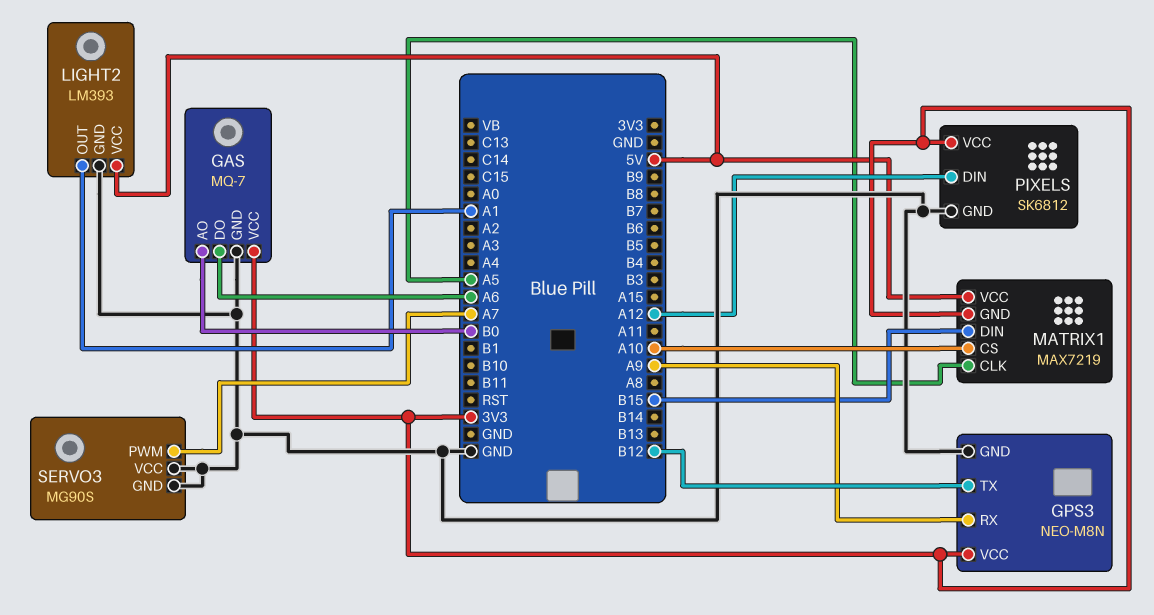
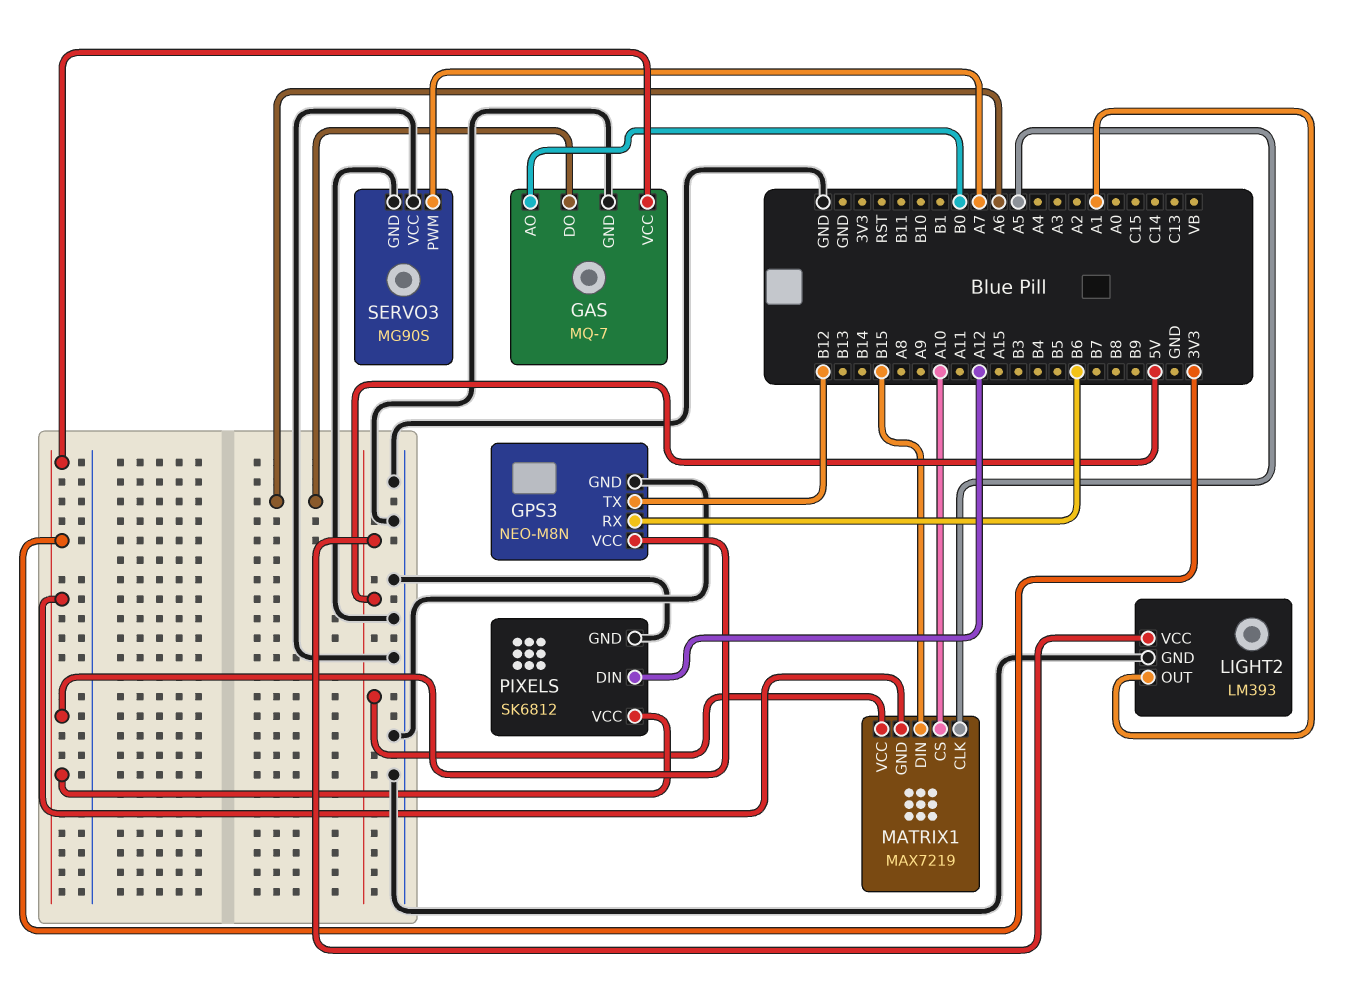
GPS3 pin RX: A9 -> B6

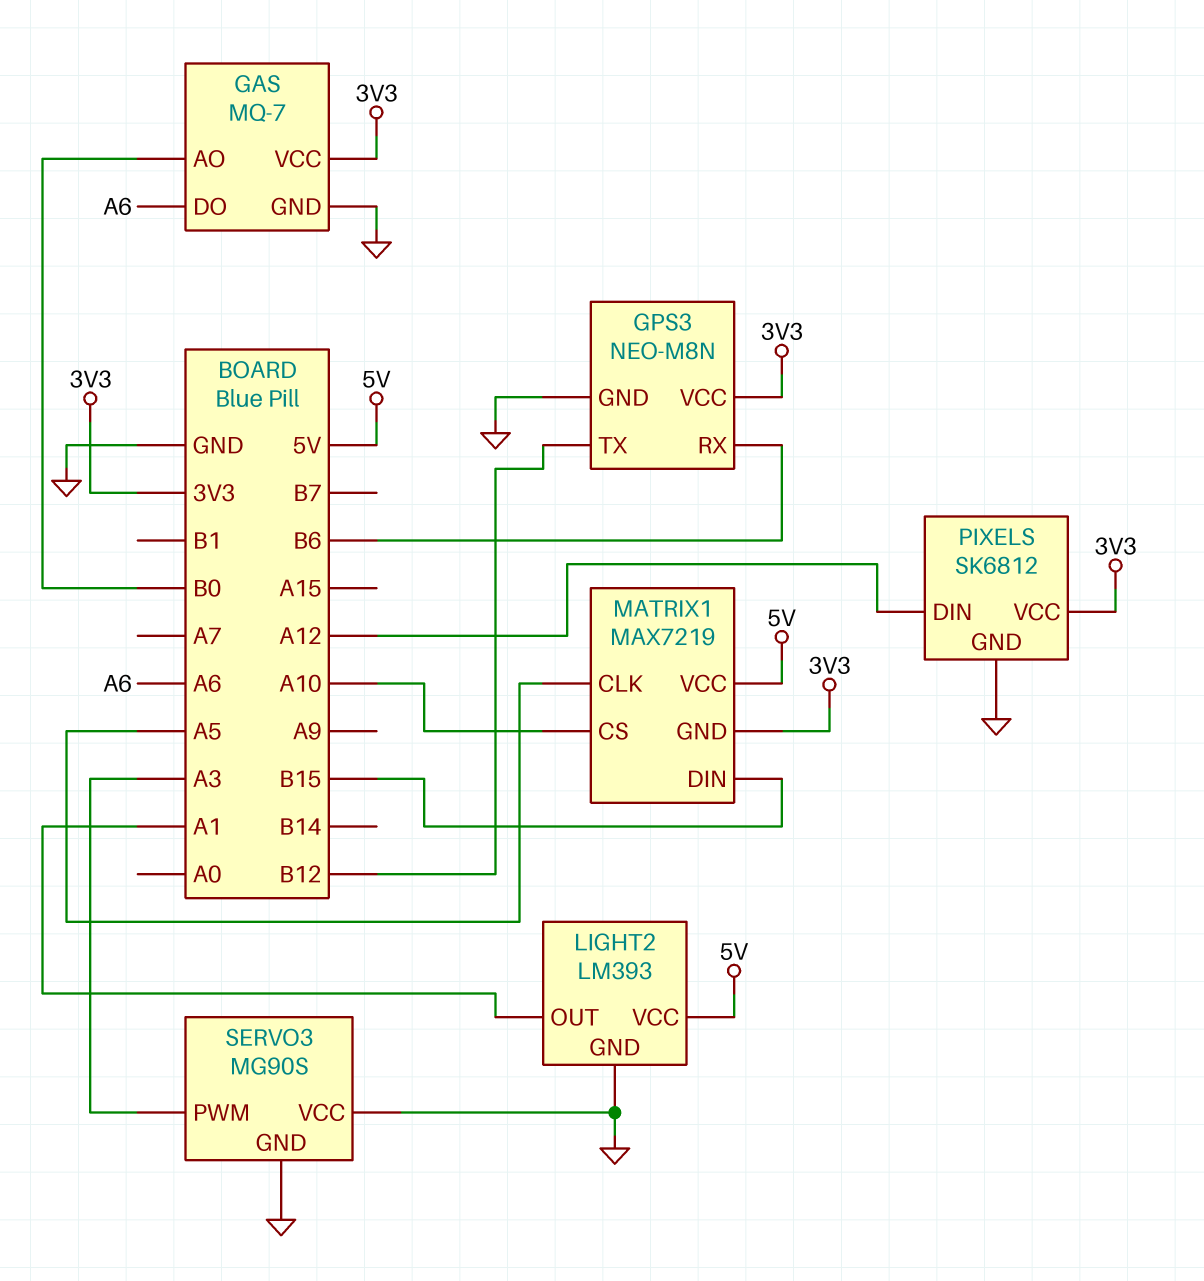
SERVO3 pin PWM: A7 -> A3

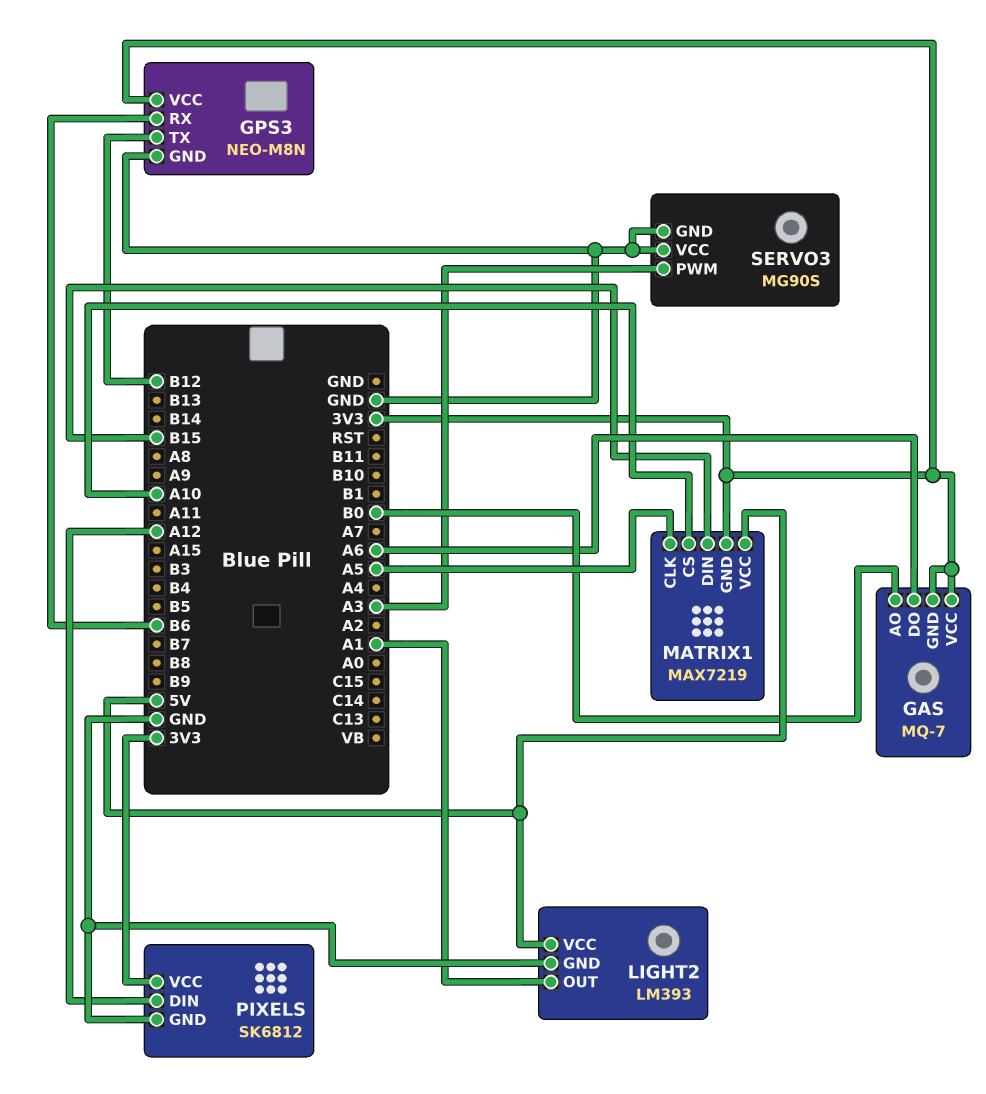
GAS pin GND: GND -> 3V3

